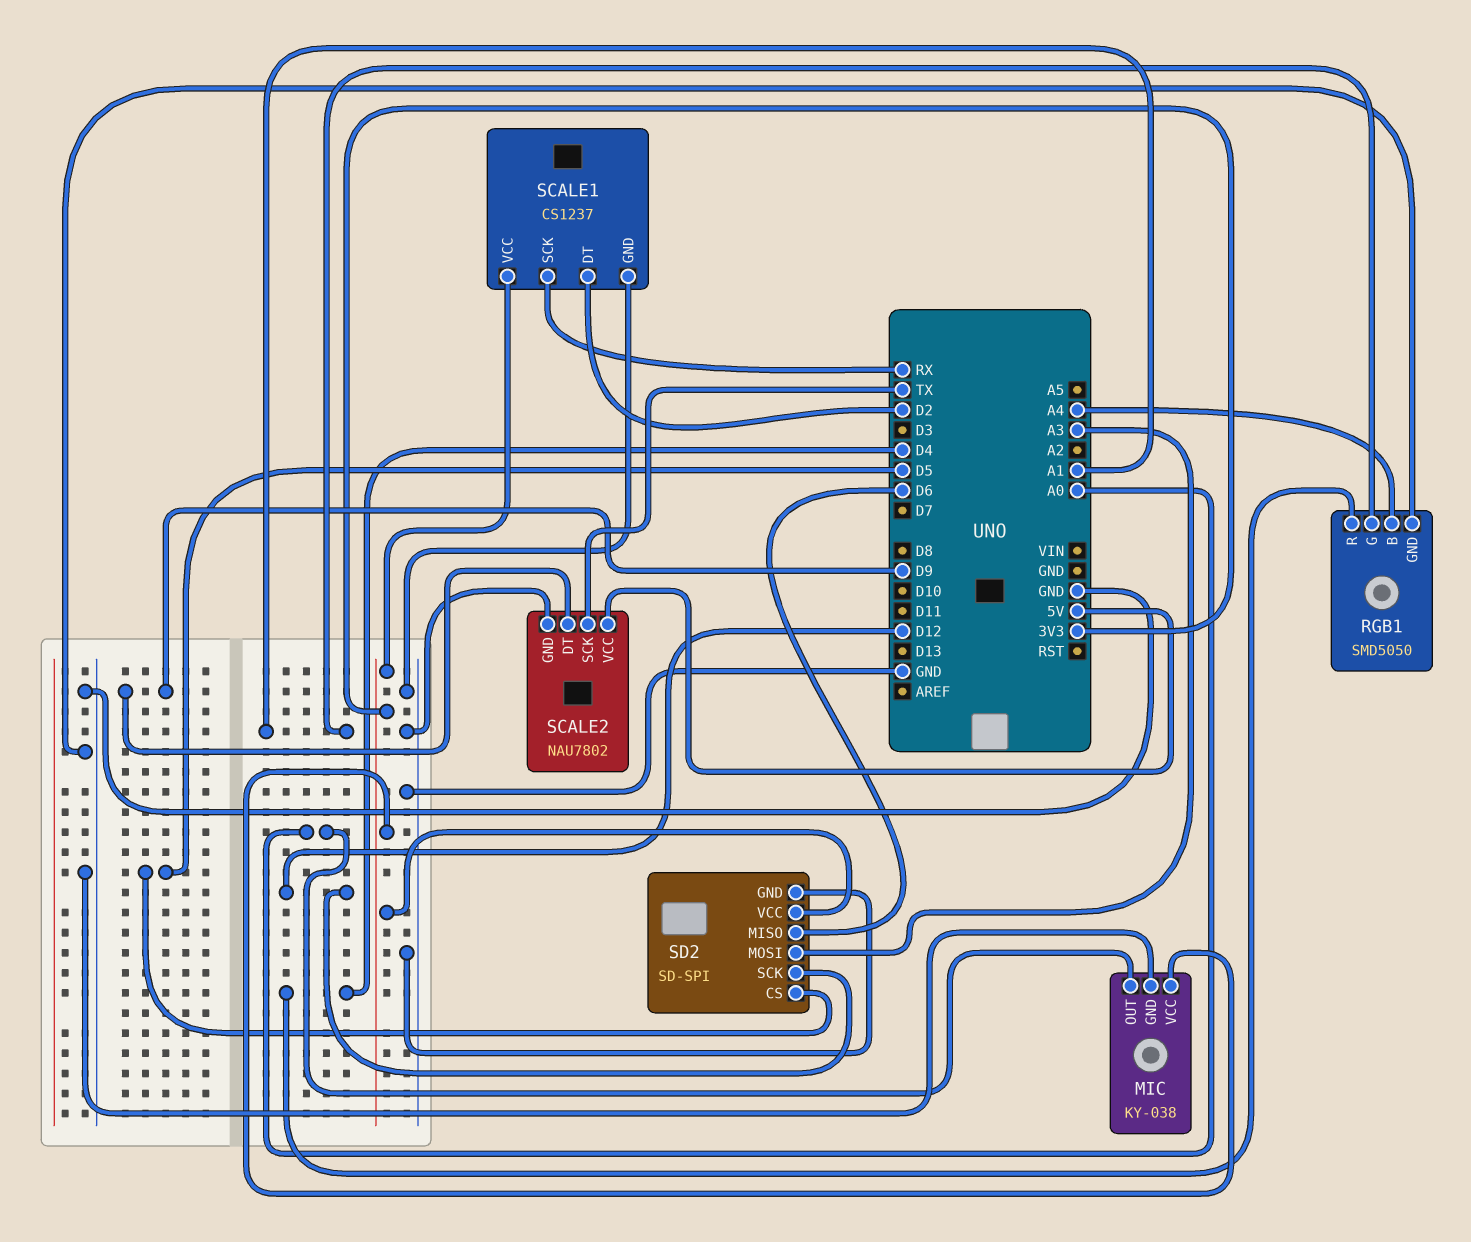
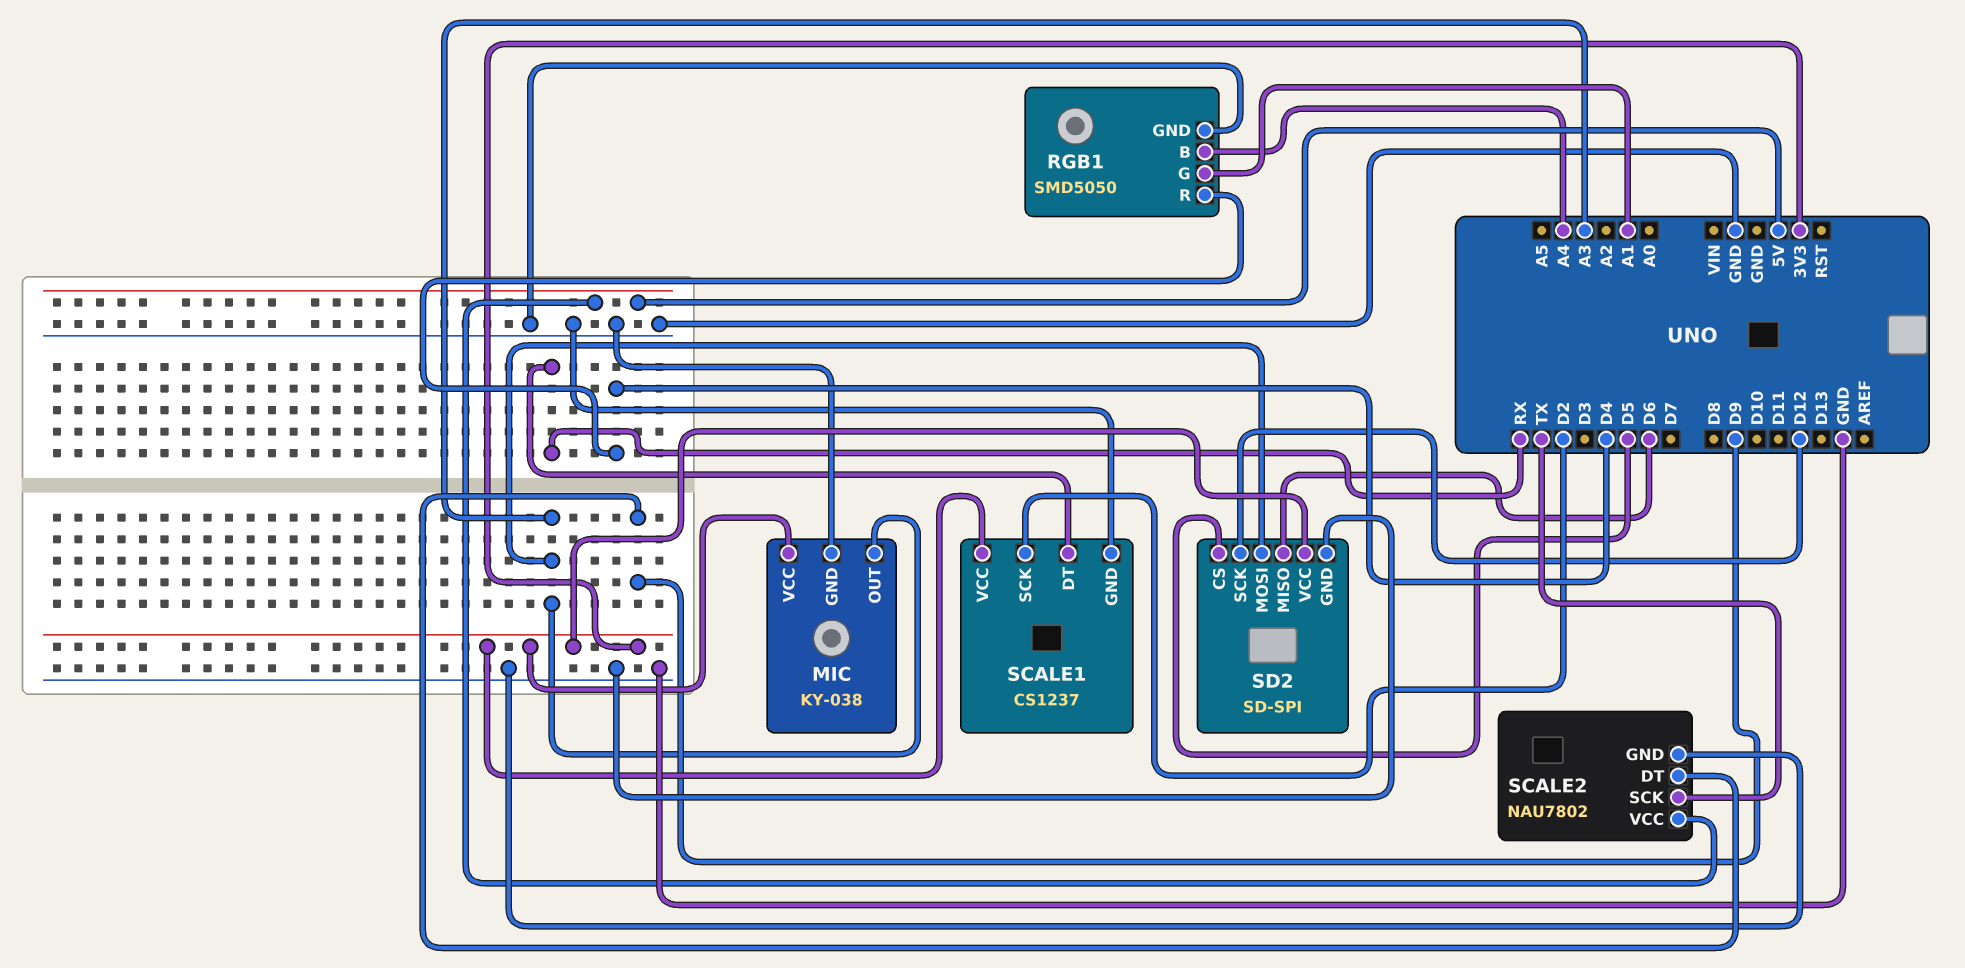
MIC pin OUT: A0 -> A3
SCALE1 pin DT: D2 -> RX
SCALE1 pin SCK: RX -> D2

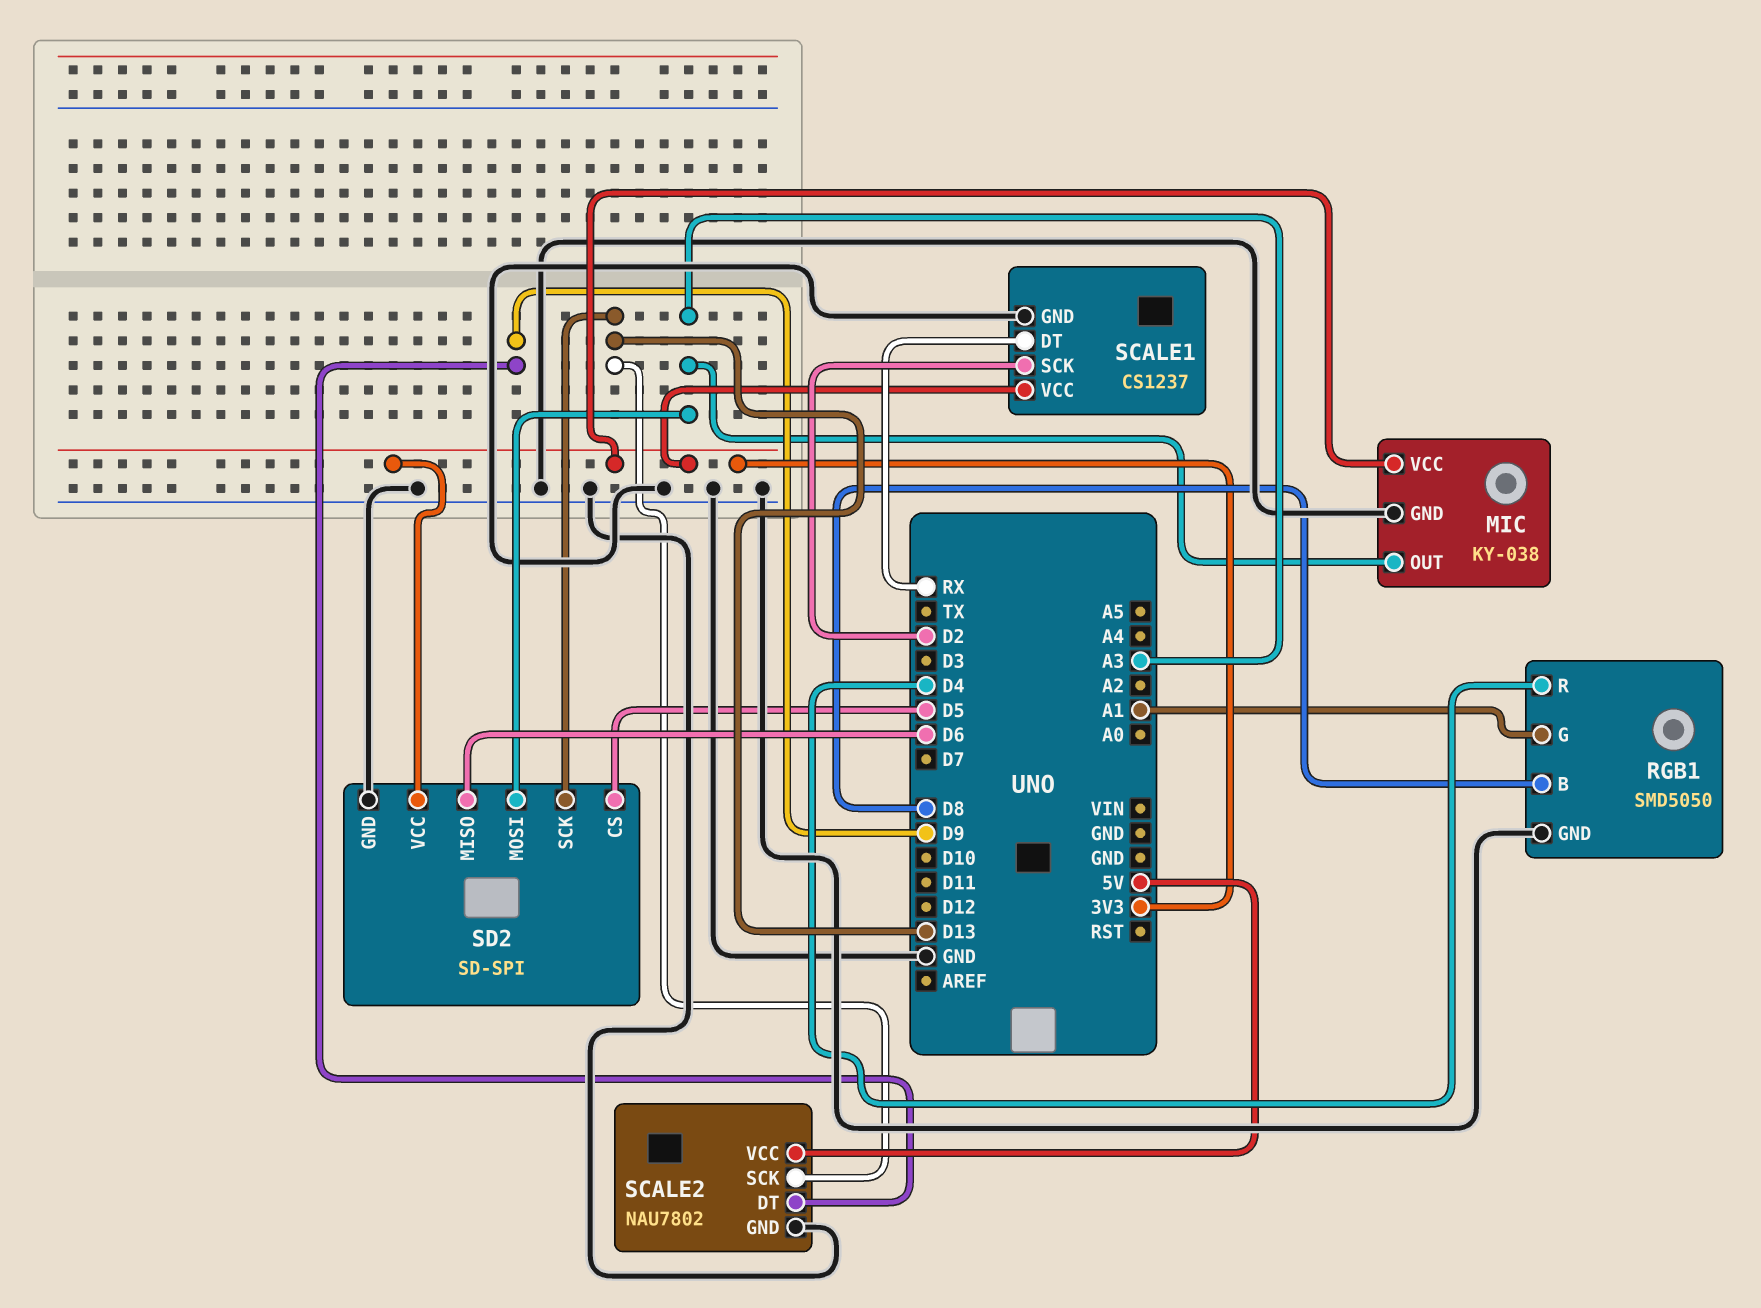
RGB1 pin B: A4 -> D8
SCALE2 pin SCK: TX -> D13
SD2 pin SCK: D12 -> D13

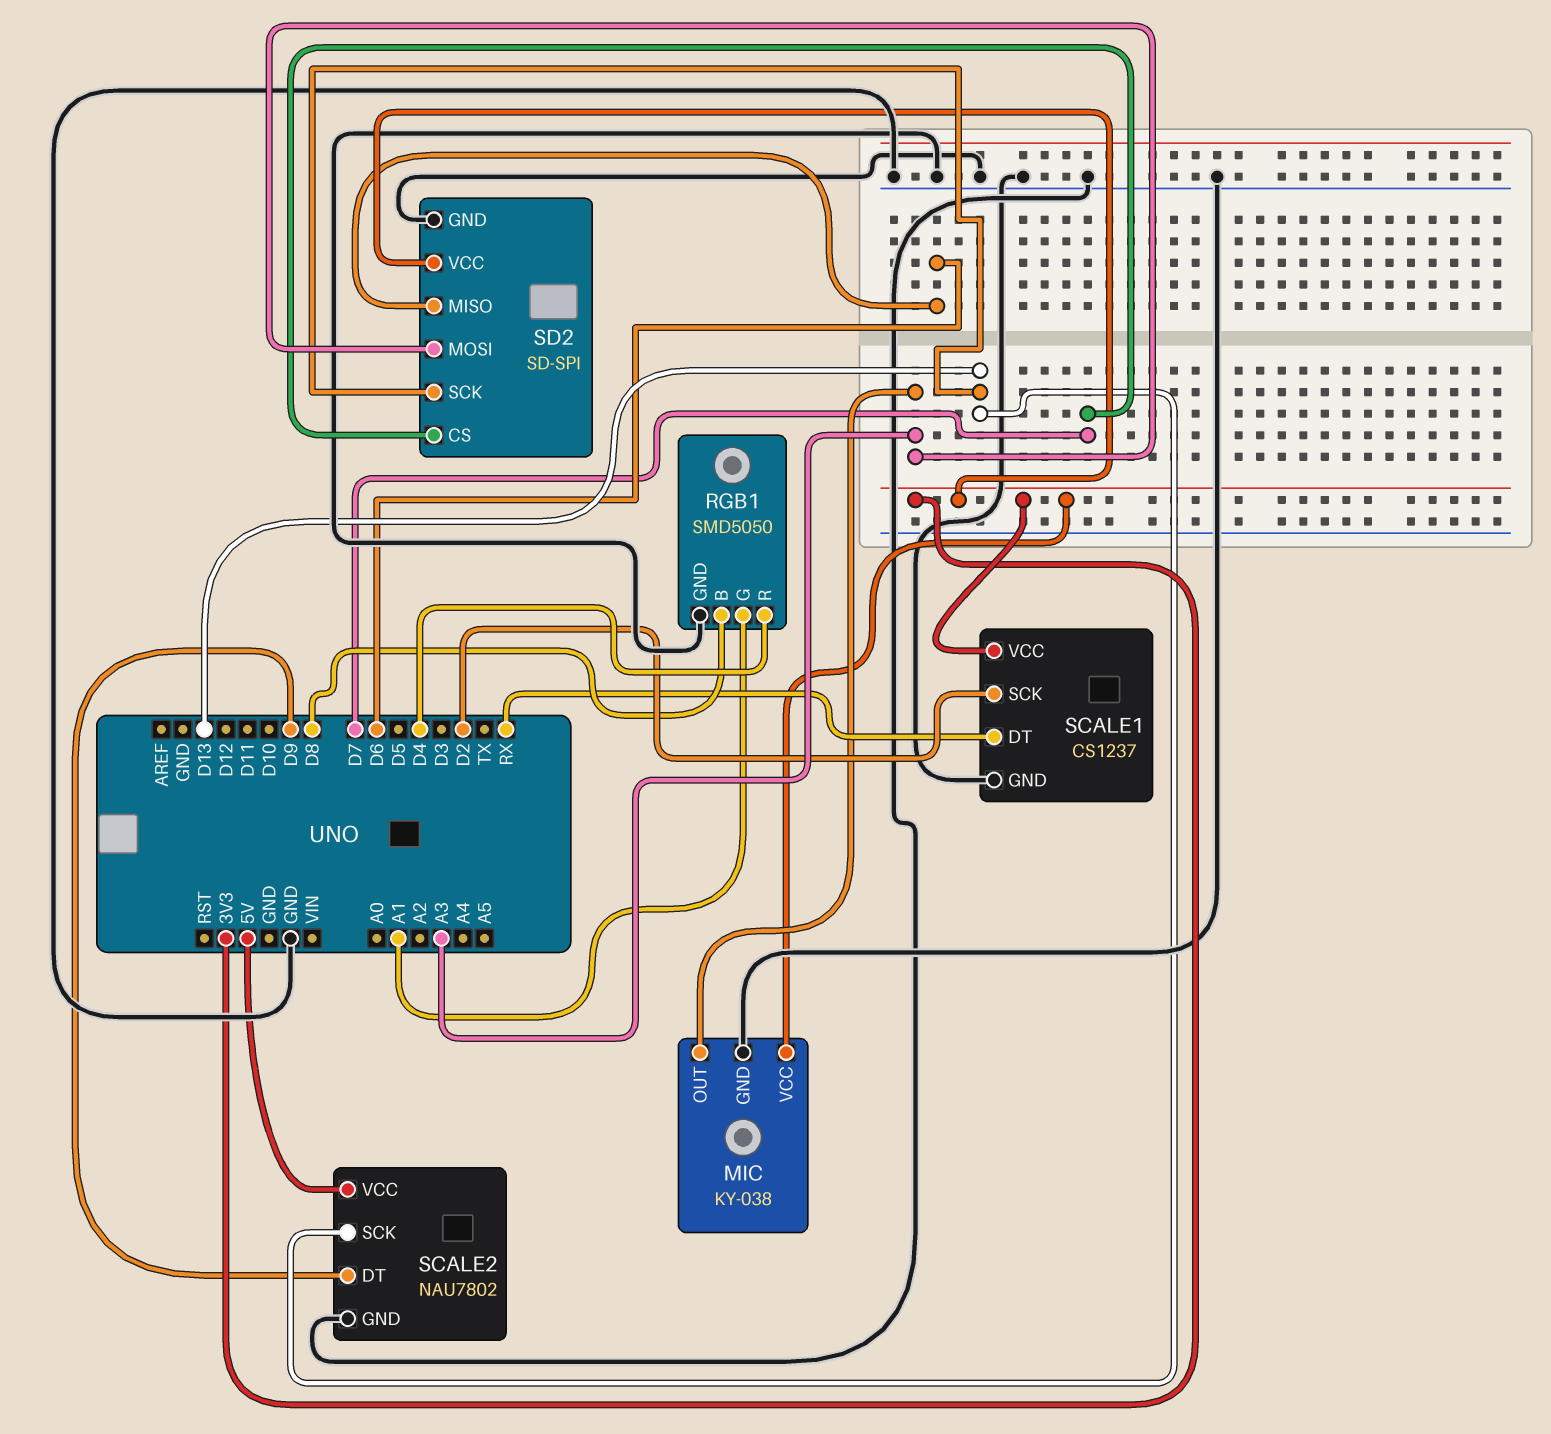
SD2 pin CS: D5 -> D7

